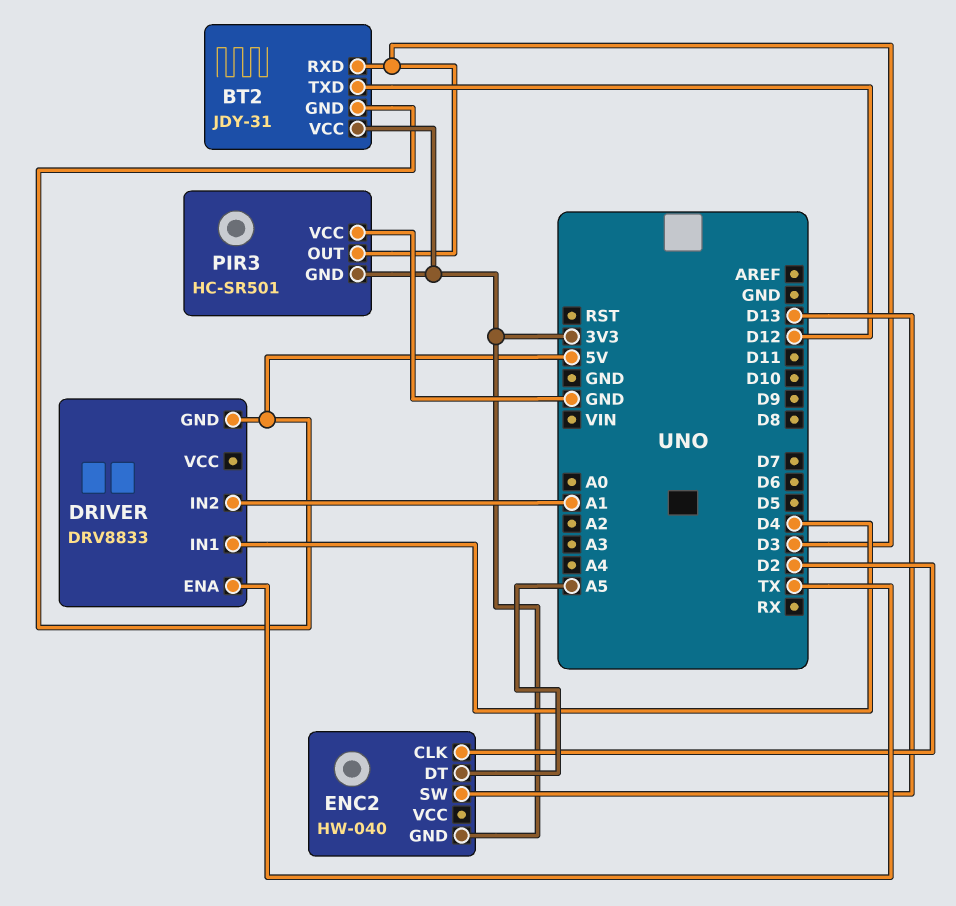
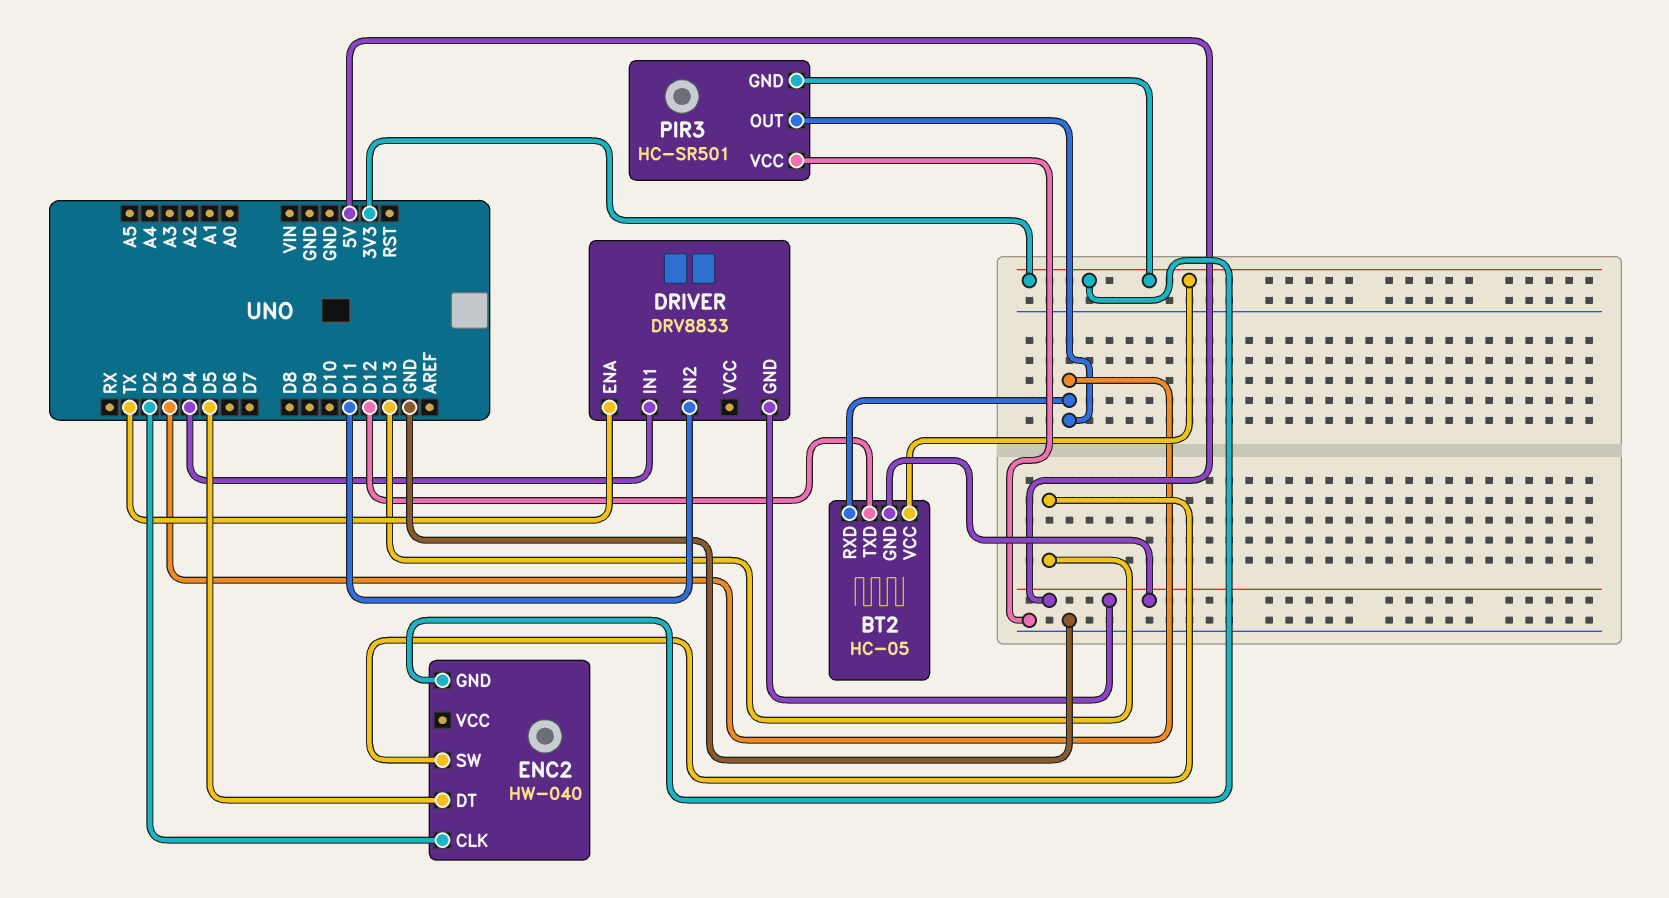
BT2: JDY-31 -> HC-05
DRIVER pin IN2: A1 -> D11
ENC2 pin DT: A5 -> D5

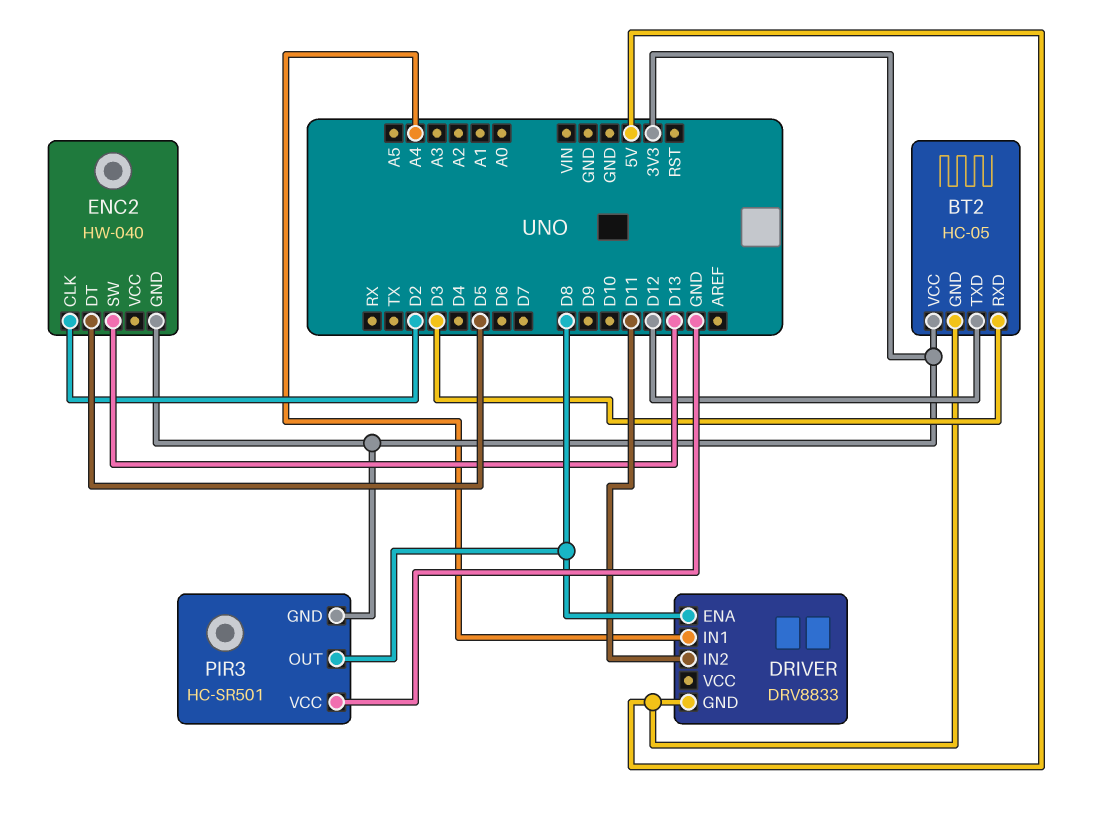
DRIVER pin ENA: TX -> D8
DRIVER pin IN1: D4 -> A4
PIR3 pin OUT: D3 -> D8

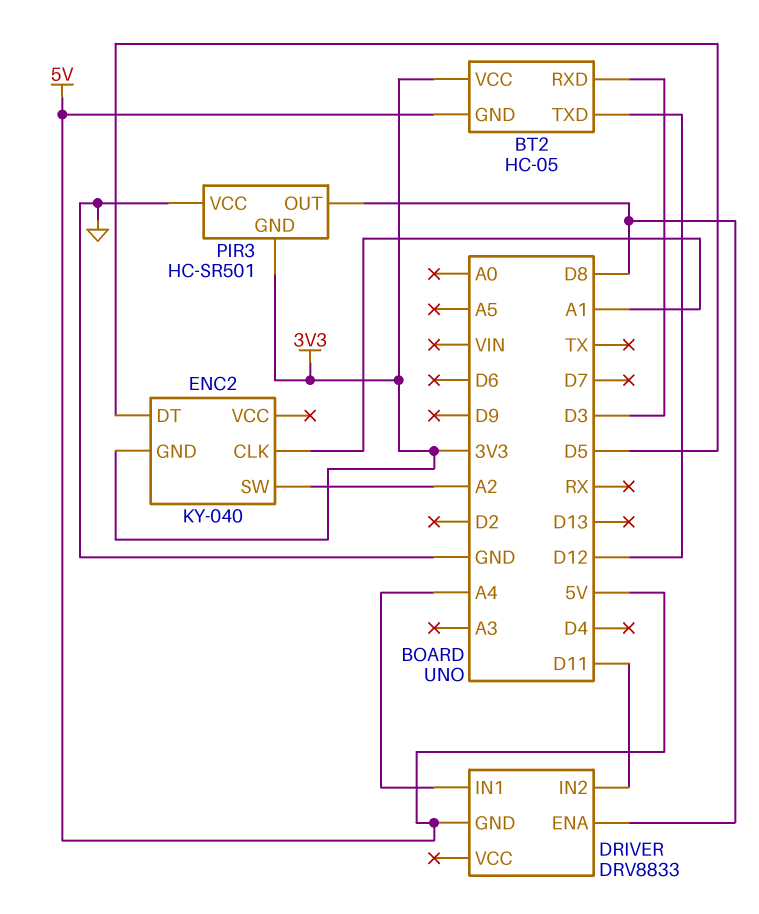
ENC2: HW-040 -> KY-040
ENC2 pin CLK: D2 -> A1
ENC2 pin SW: D13 -> A2

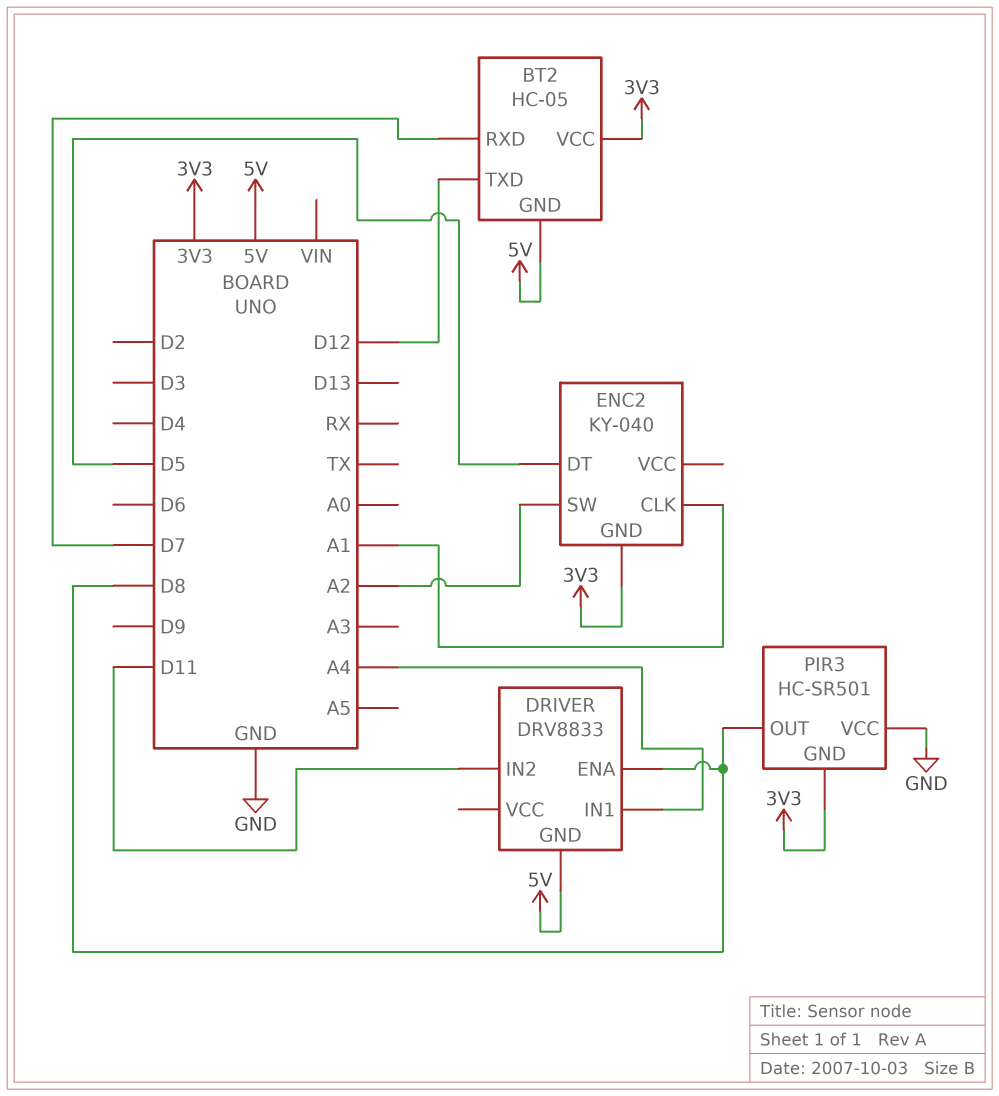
BT2 pin RXD: D3 -> D7

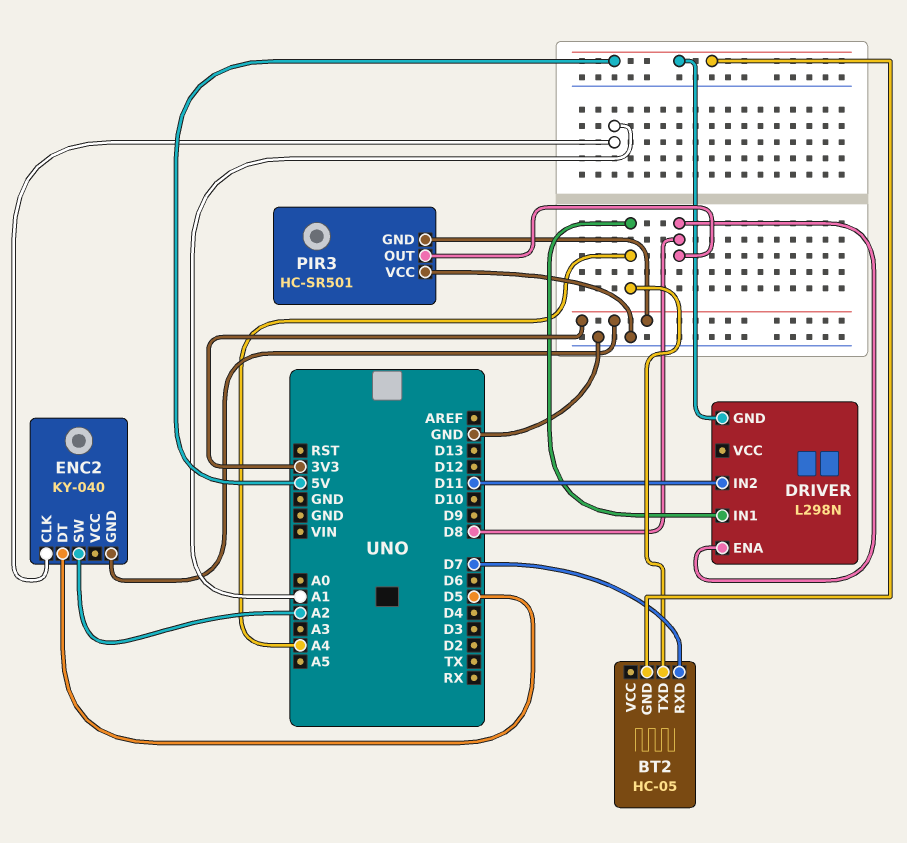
BT2 pin TXD: D12 -> A4
BT2 pin VCC: 3V3 -> none
DRIVER: DRV8833 -> L298N

